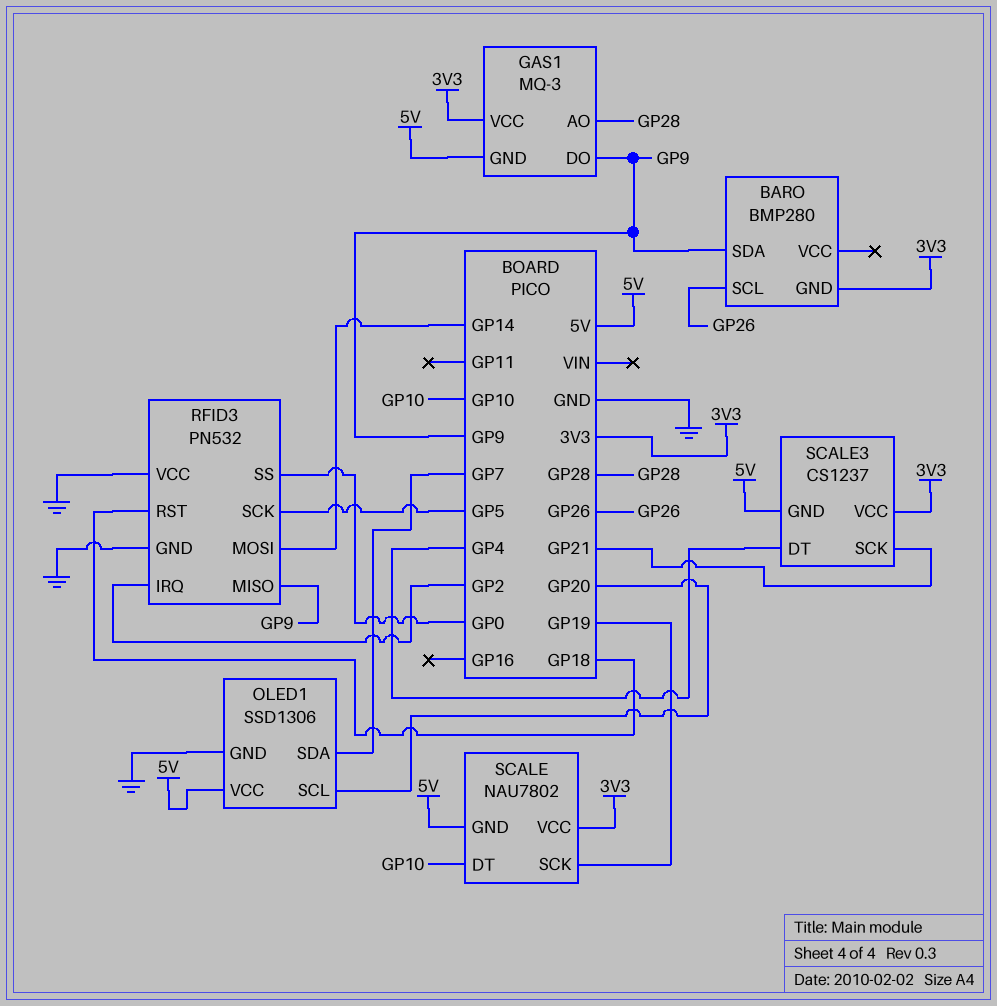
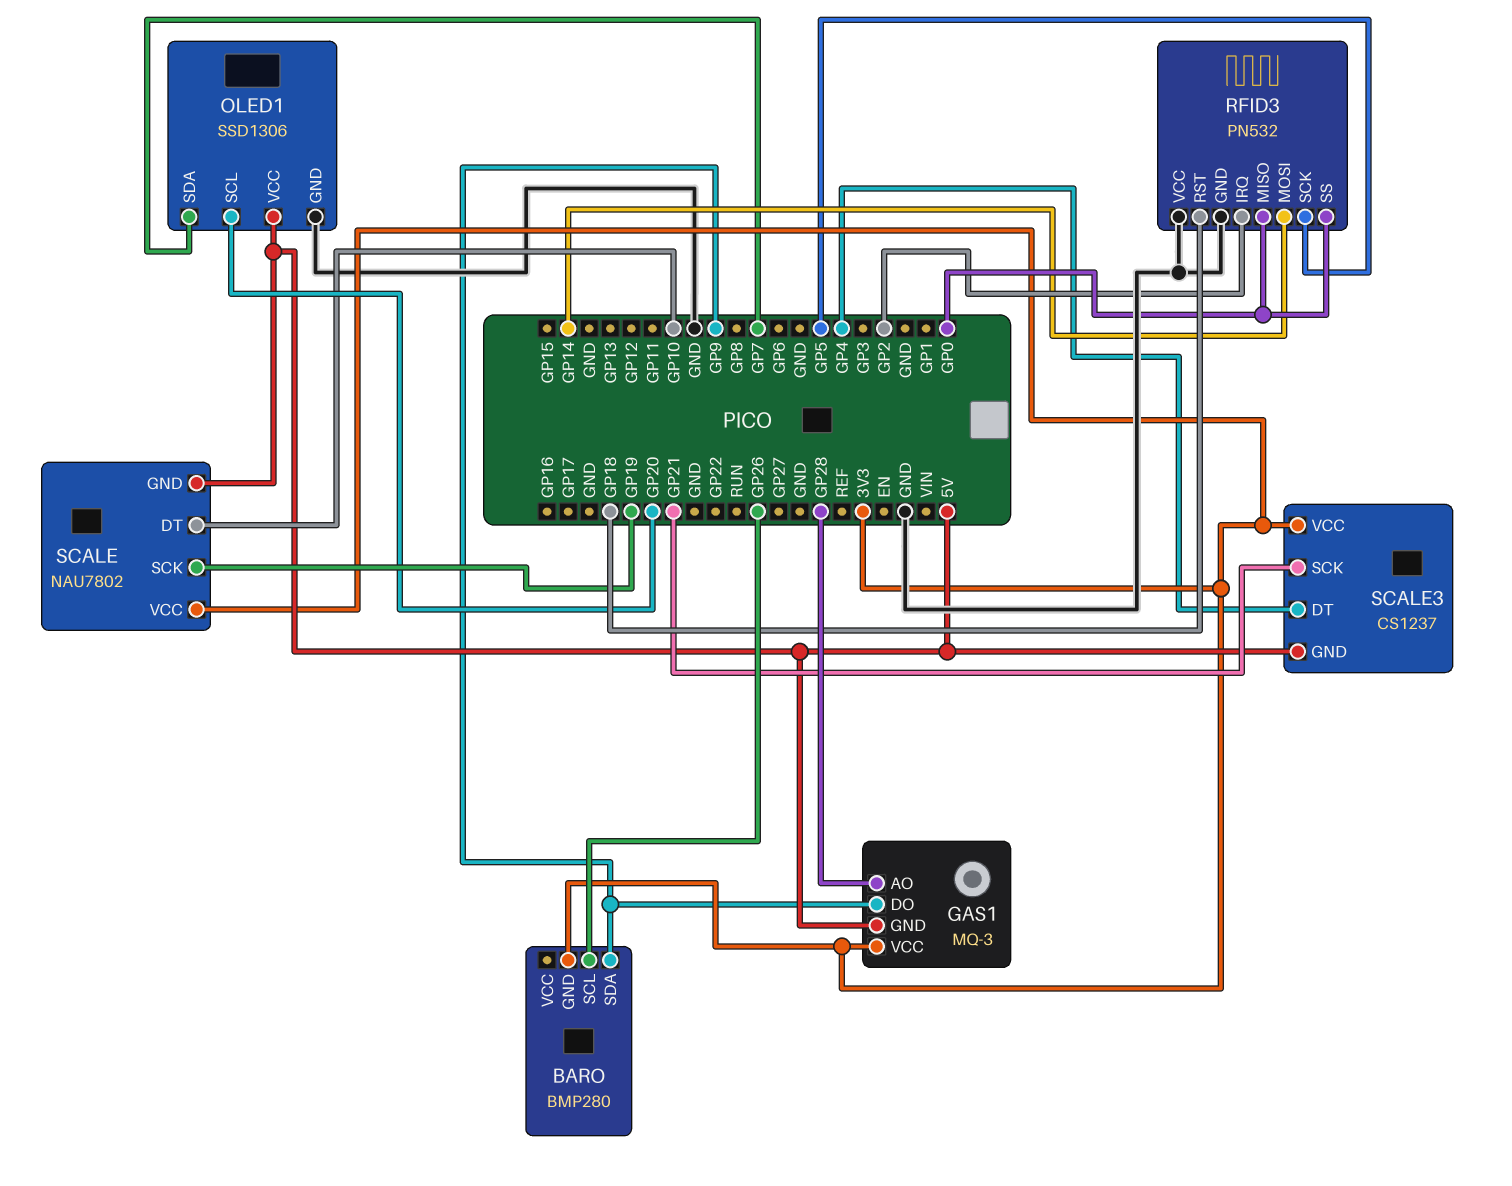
RFID3 pin MISO: GP9 -> GP0

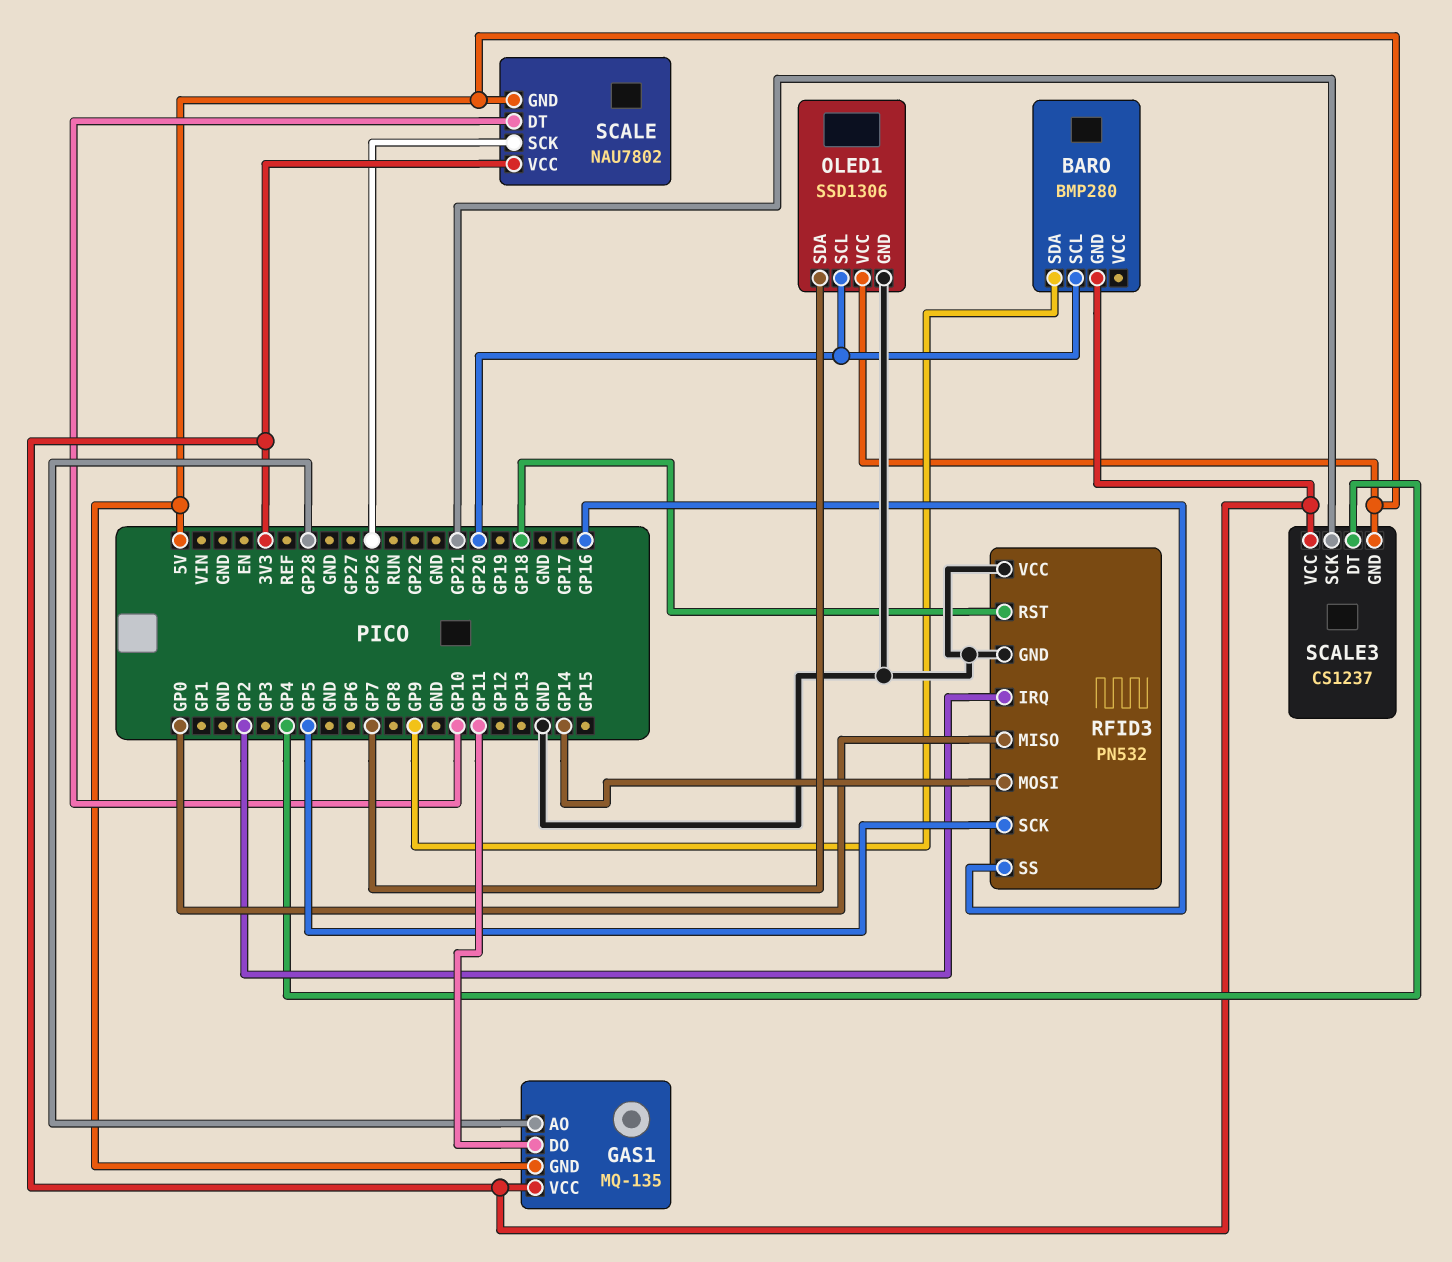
BARO pin SCL: GP26 -> GP20
GAS1: MQ-3 -> MQ-135
GAS1 pin DO: GP9 -> GP11
RFID3 pin SS: GP0 -> GP16
SCALE pin SCK: GP19 -> GP26

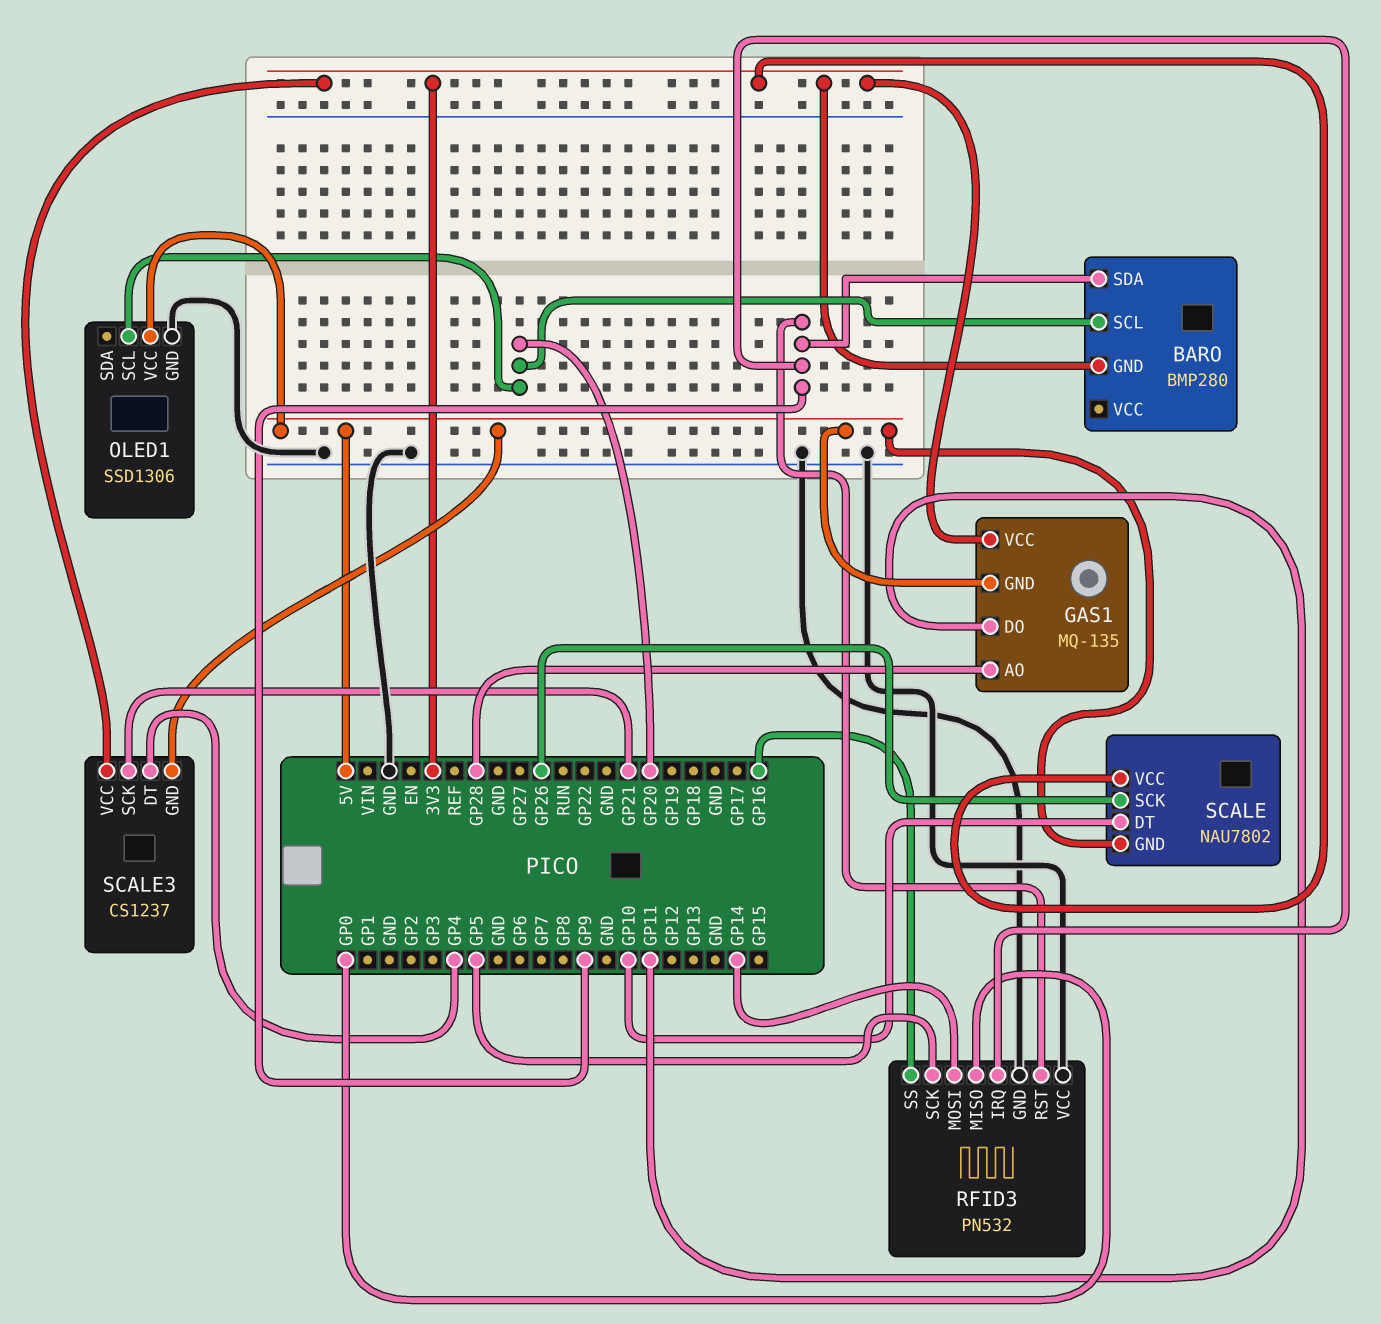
OLED1 pin SDA: GP7 -> none
RFID3 pin IRQ: GP2 -> GP9
RFID3 pin RST: GP18 -> GP9

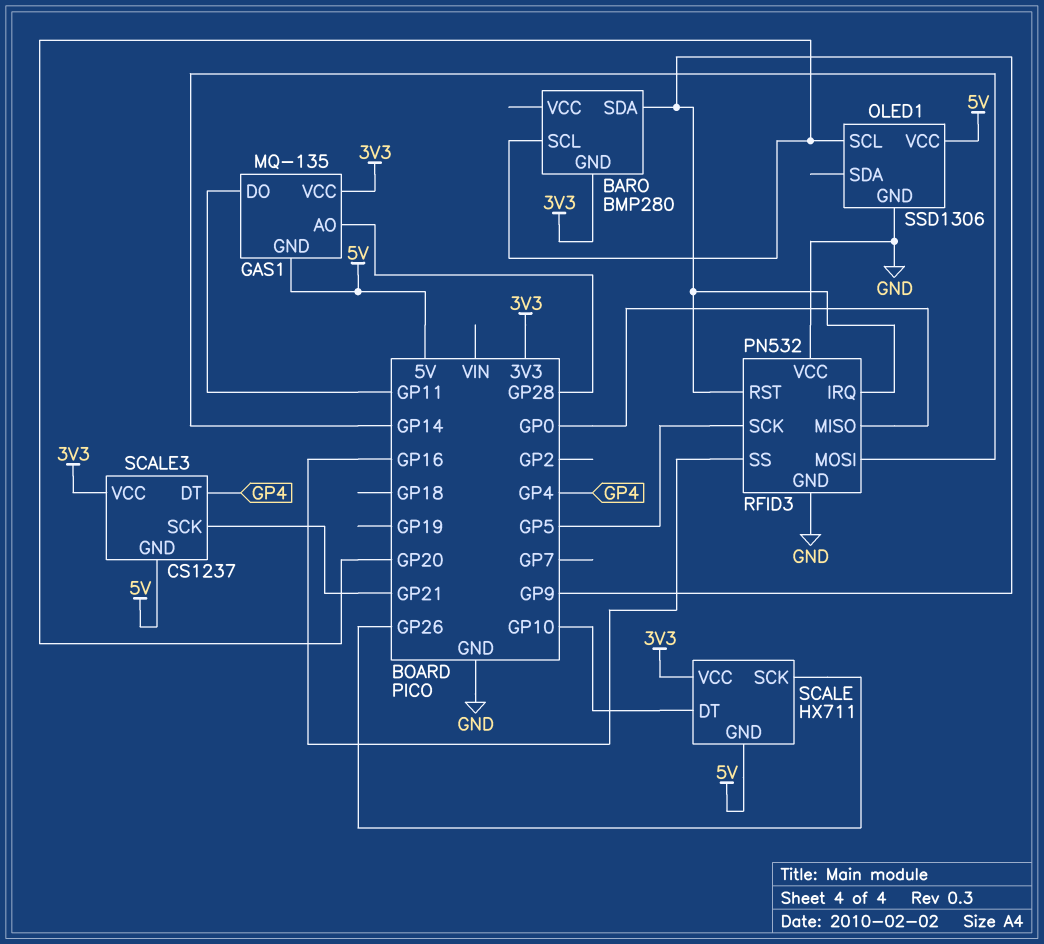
SCALE: NAU7802 -> HX711

